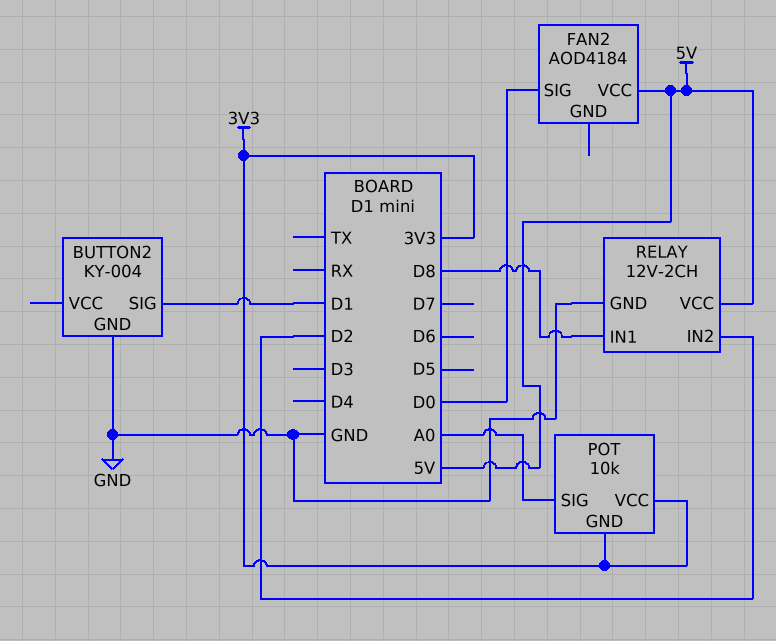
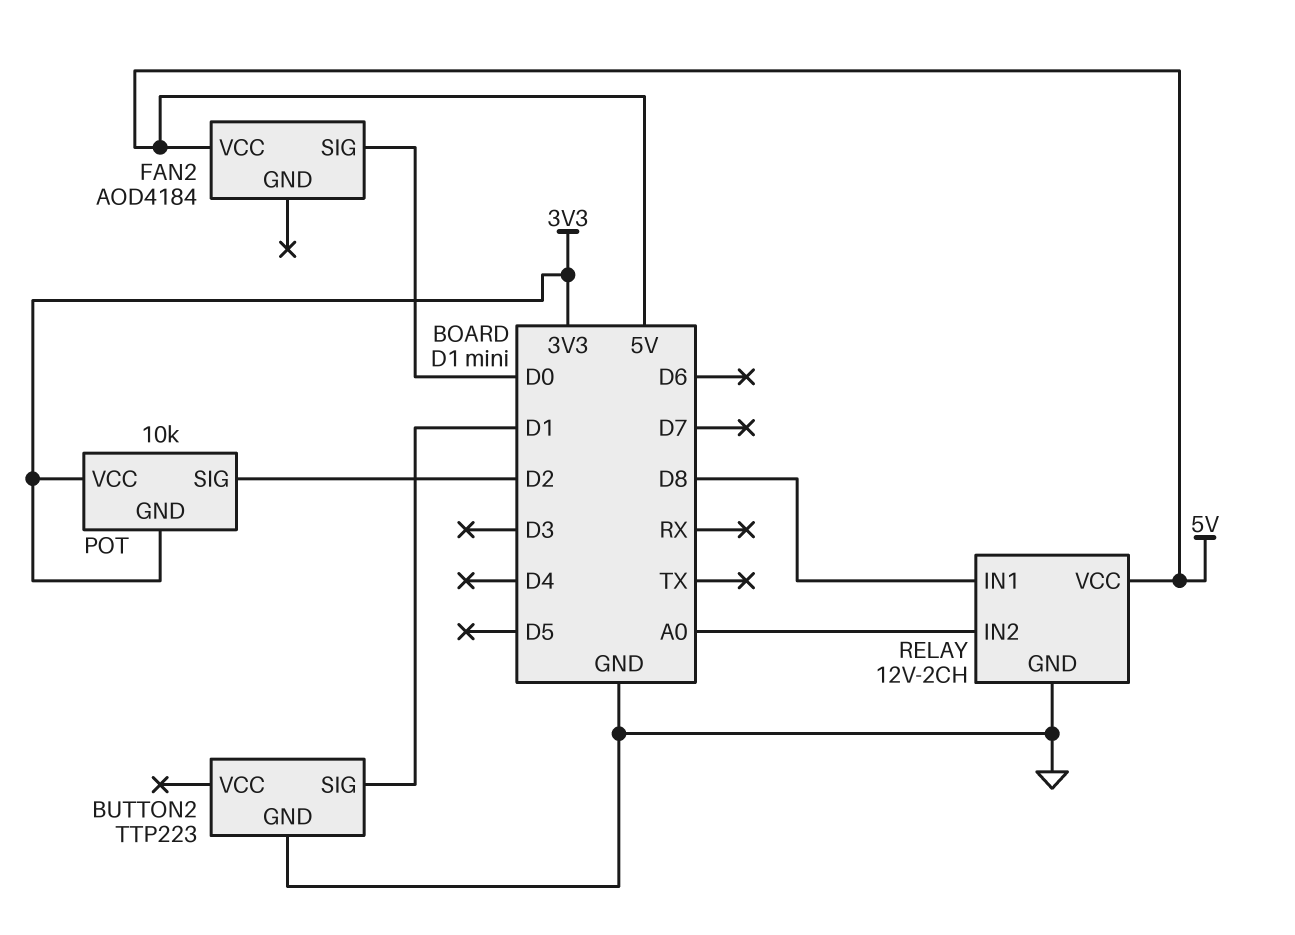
BUTTON2: KY-004 -> TTP223
POT pin SIG: A0 -> D2
RELAY pin IN2: D2 -> A0

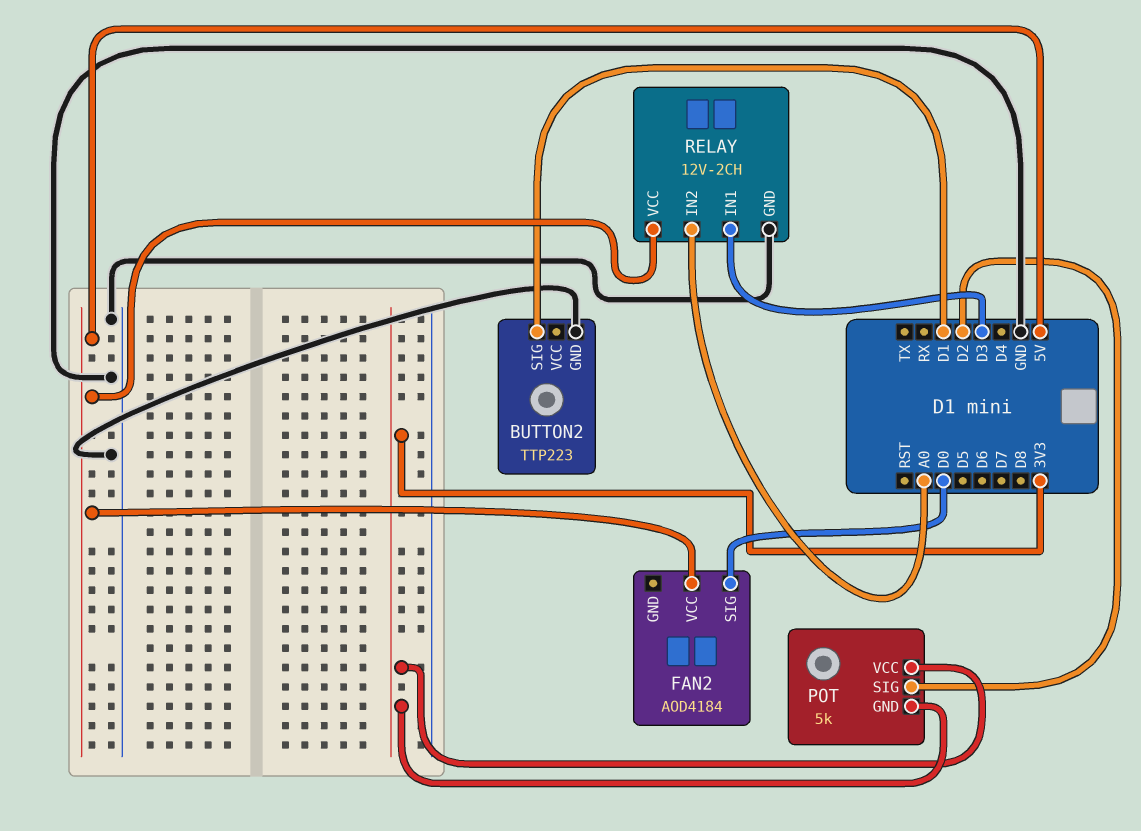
POT: 10k -> 5k
RELAY pin IN1: D8 -> D3

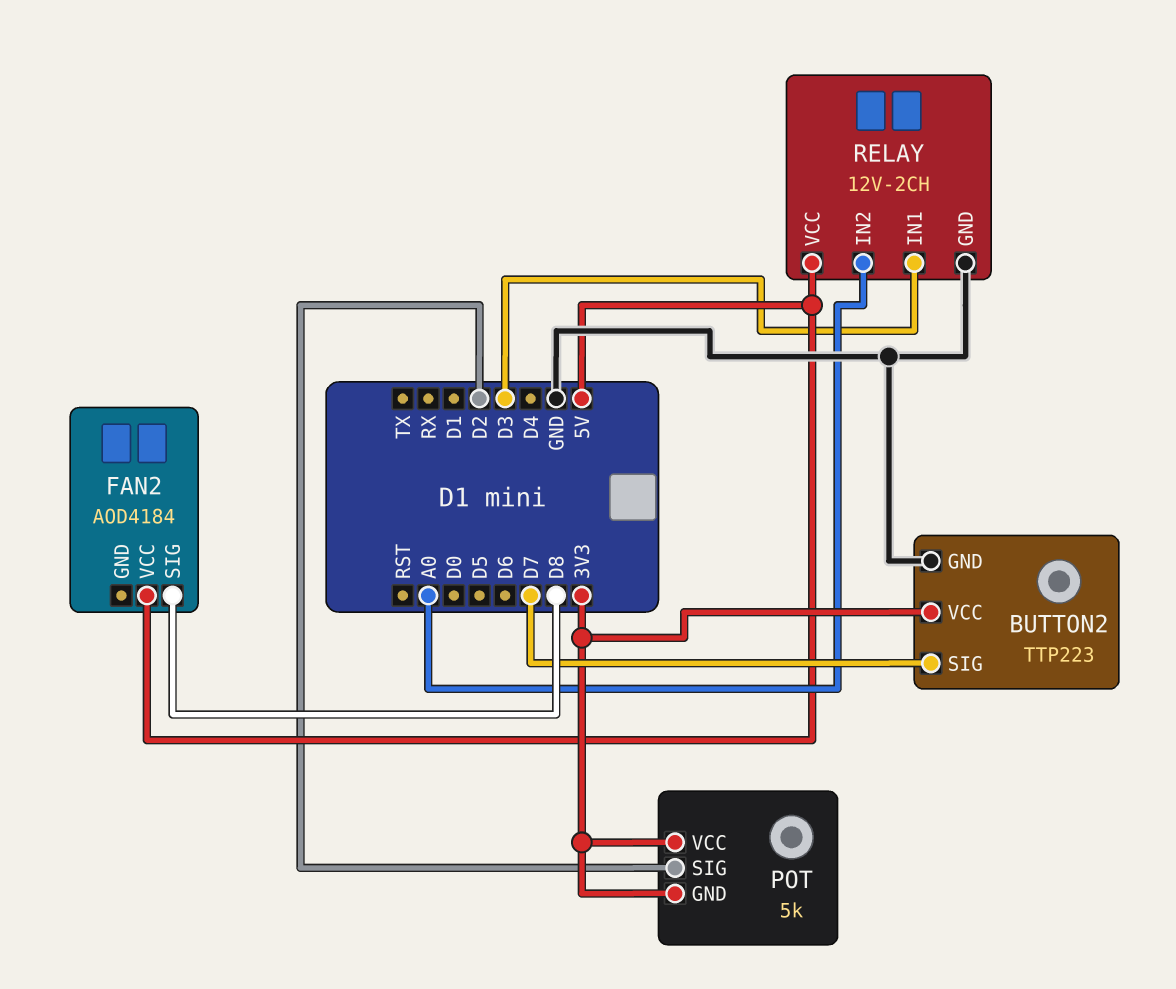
BUTTON2 pin SIG: D1 -> D7
BUTTON2 pin VCC: none -> 3V3
FAN2 pin SIG: D0 -> D8

